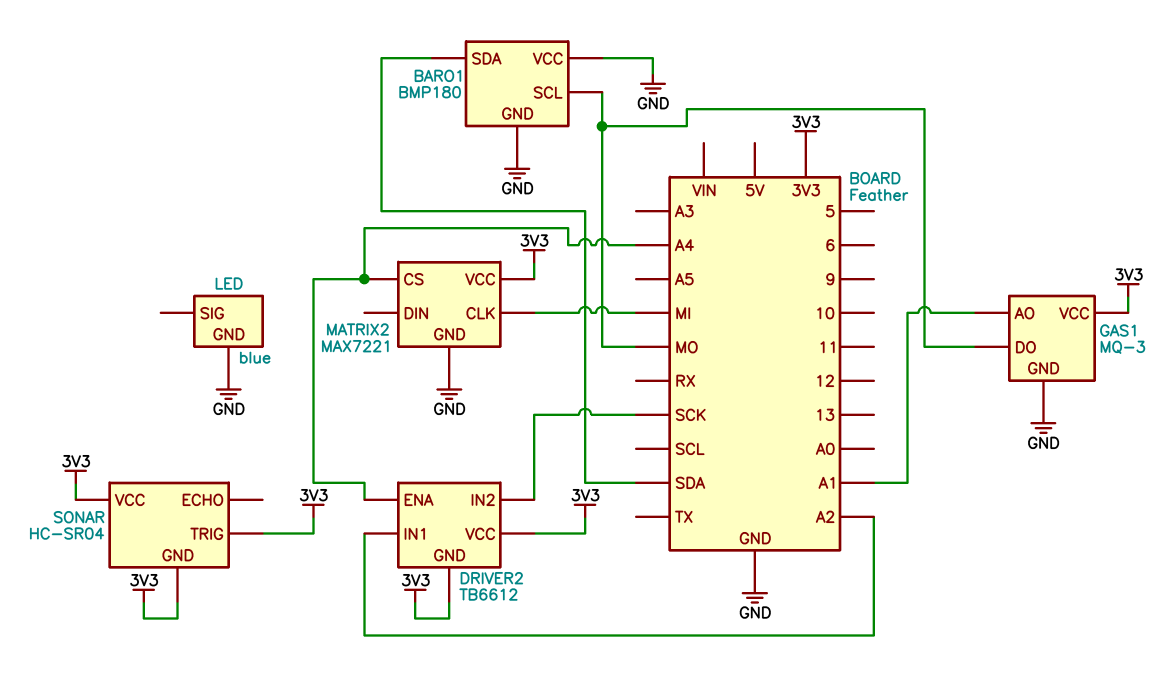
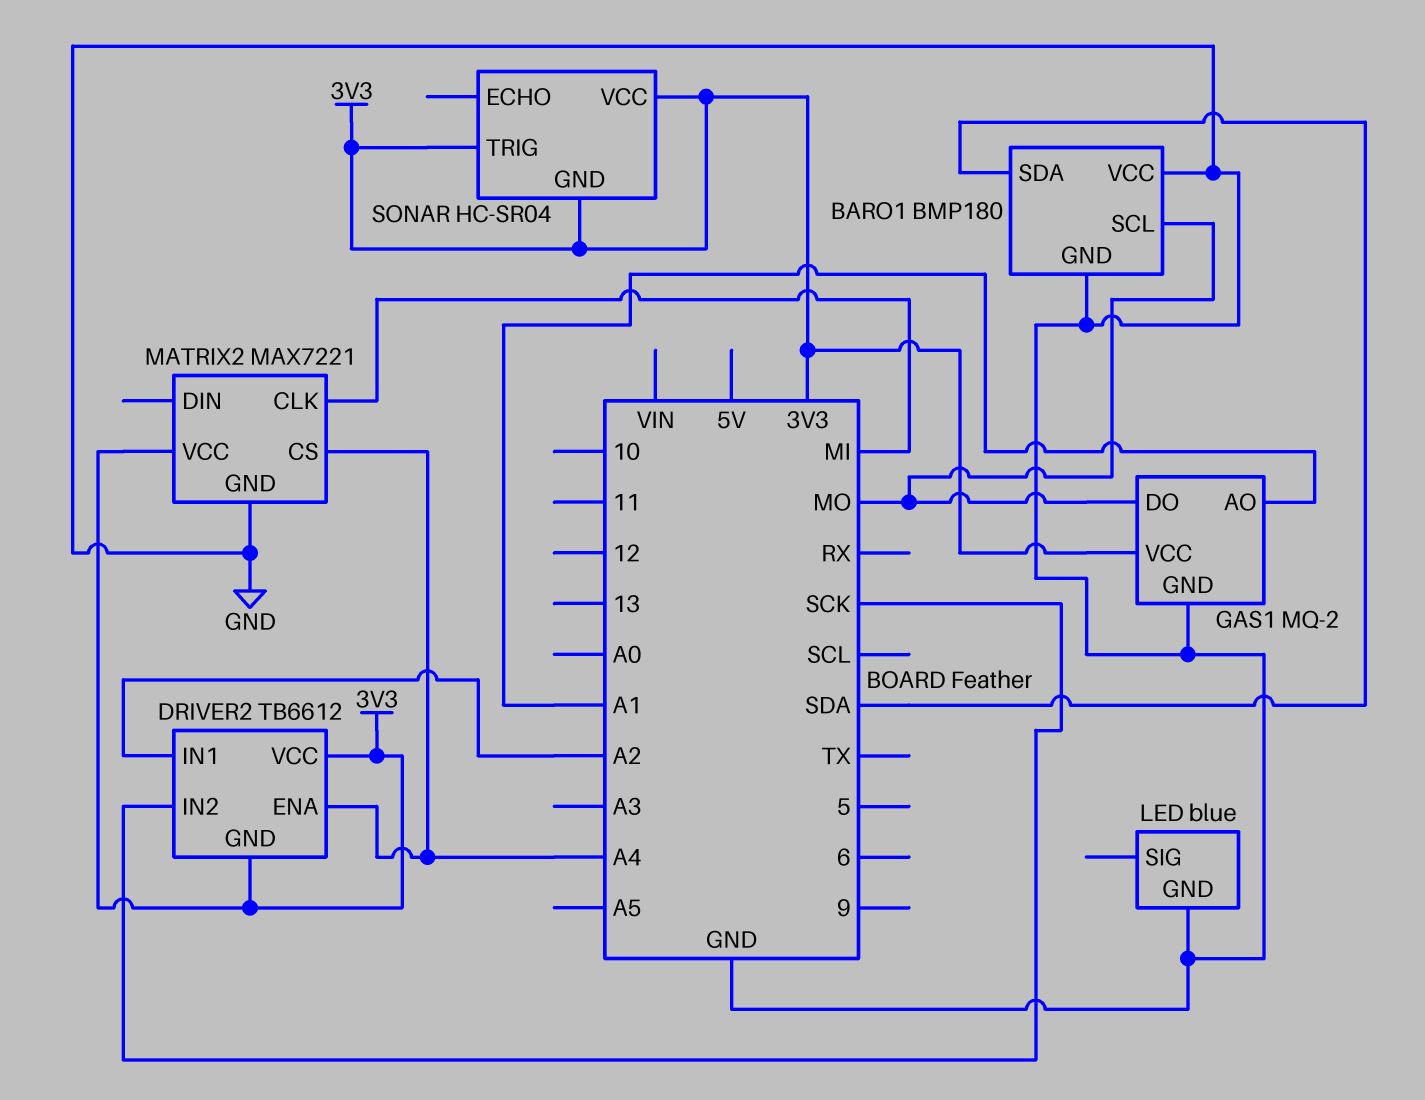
GAS1: MQ-3 -> MQ-2

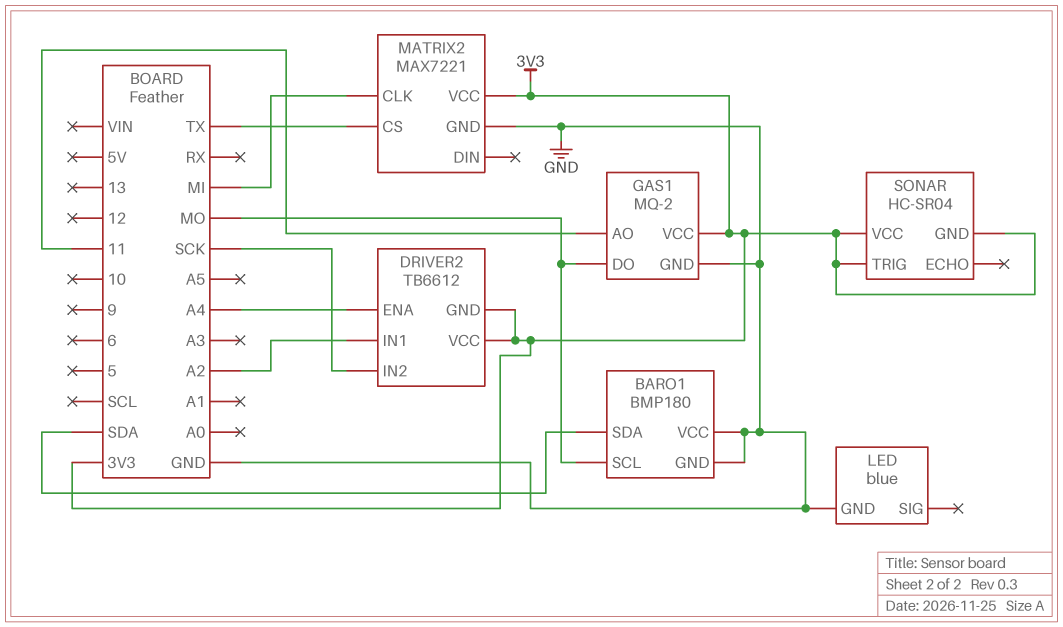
GAS1 pin AO: A1 -> 11
MATRIX2 pin CS: A4 -> TX

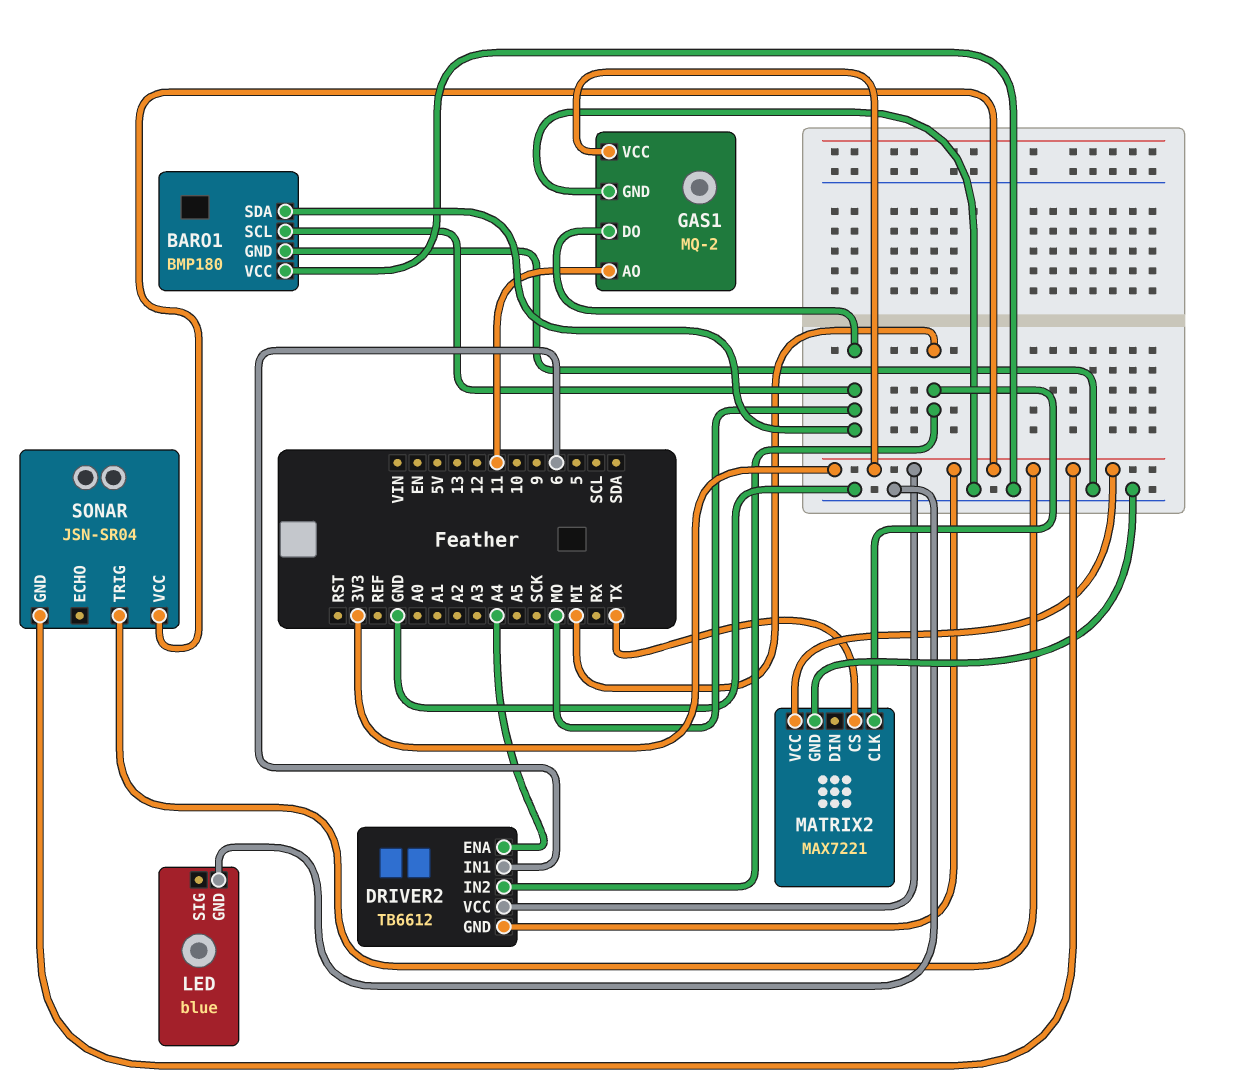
BARO1 pin SDA: SDA -> MO
DRIVER2 pin IN1: A2 -> 6
DRIVER2 pin IN2: SCK -> MI
SONAR: HC-SR04 -> JSN-SR04

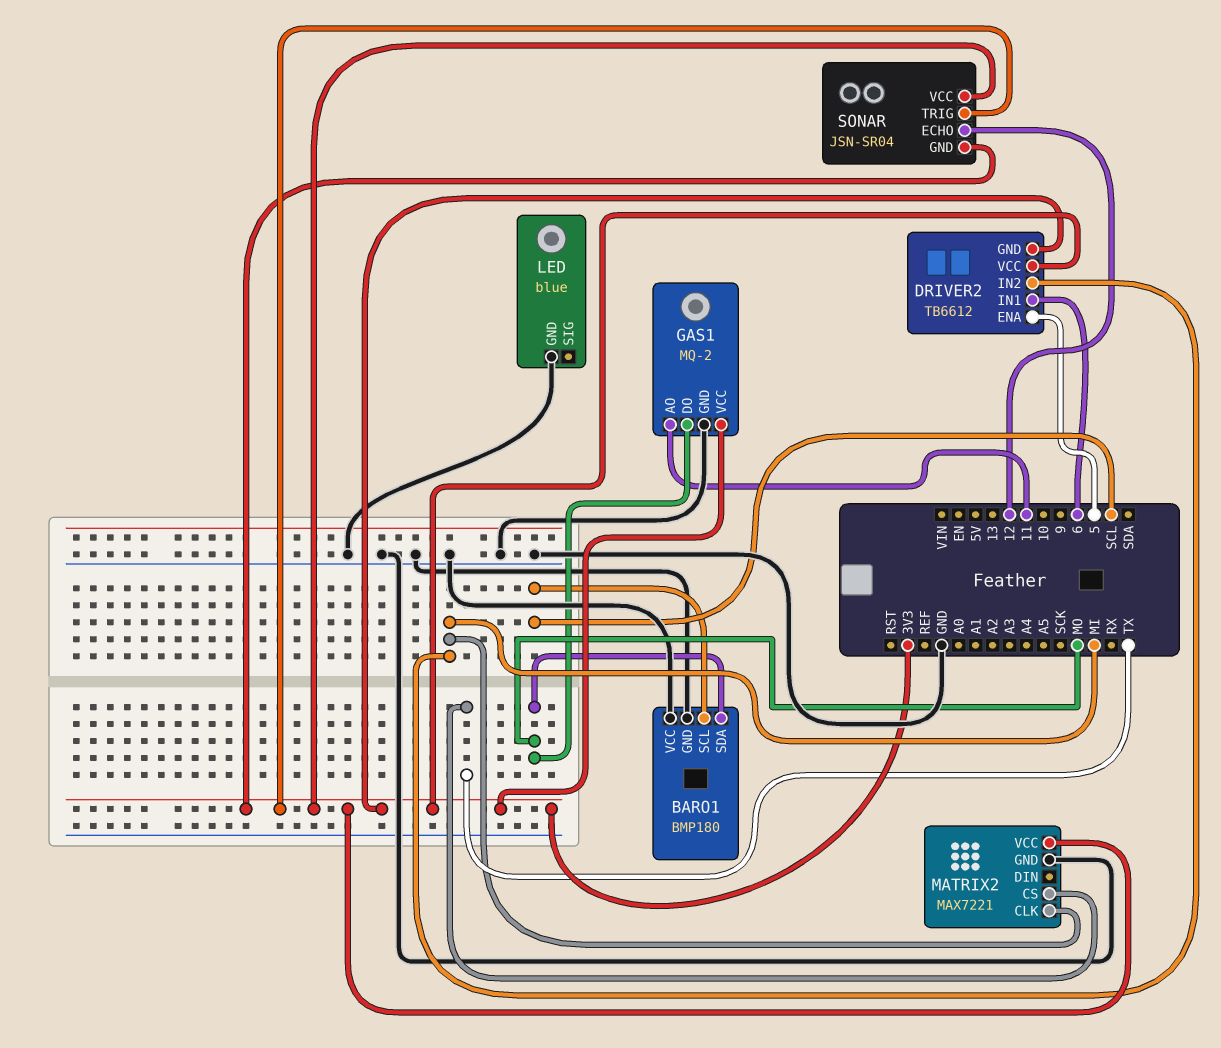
BARO1 pin SCL: MO -> SCL
DRIVER2 pin ENA: A4 -> 5
SONAR pin ECHO: none -> 12

